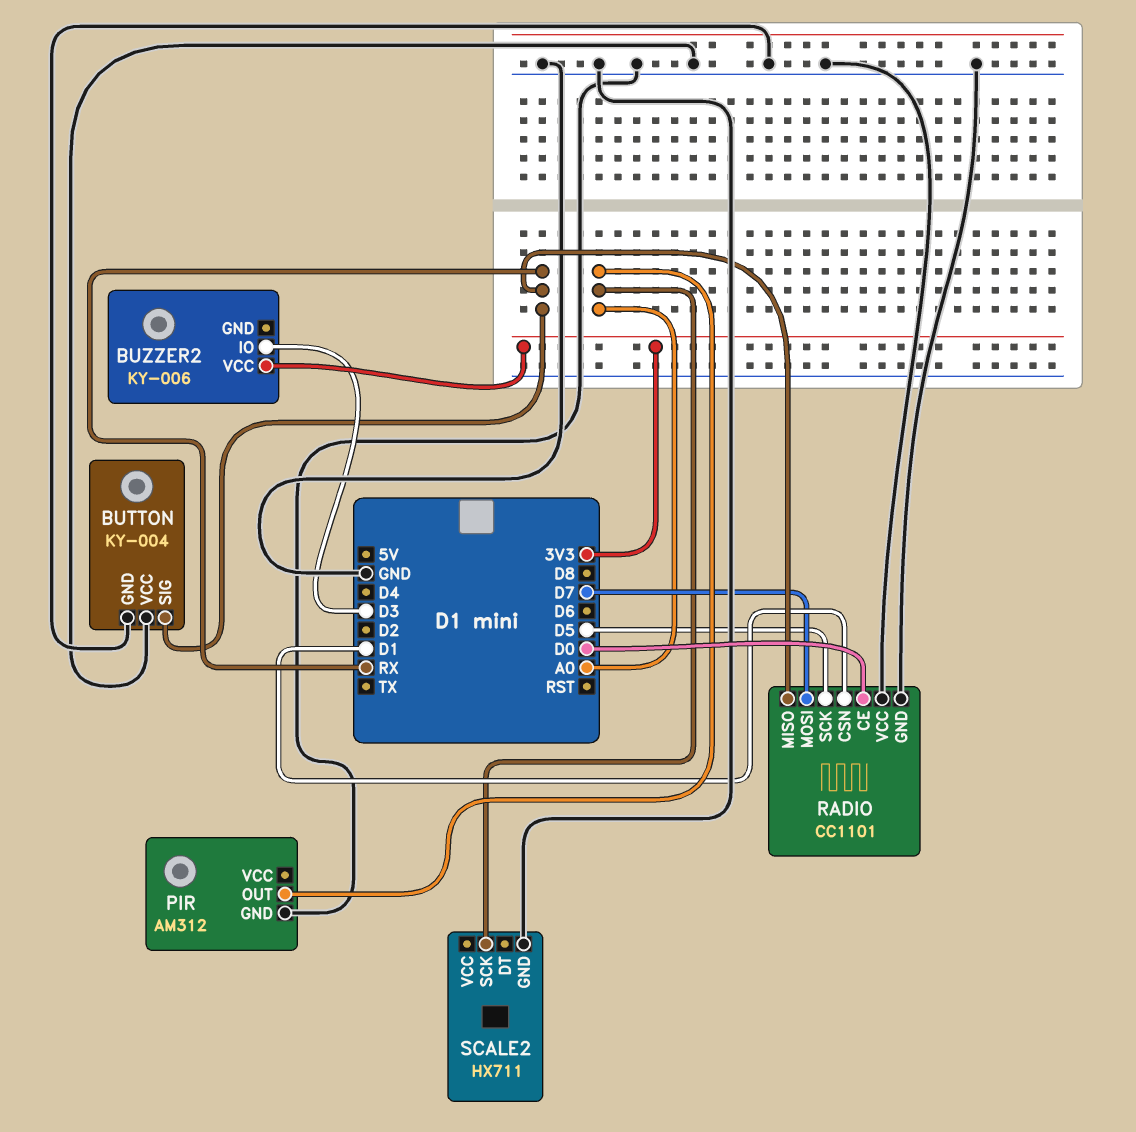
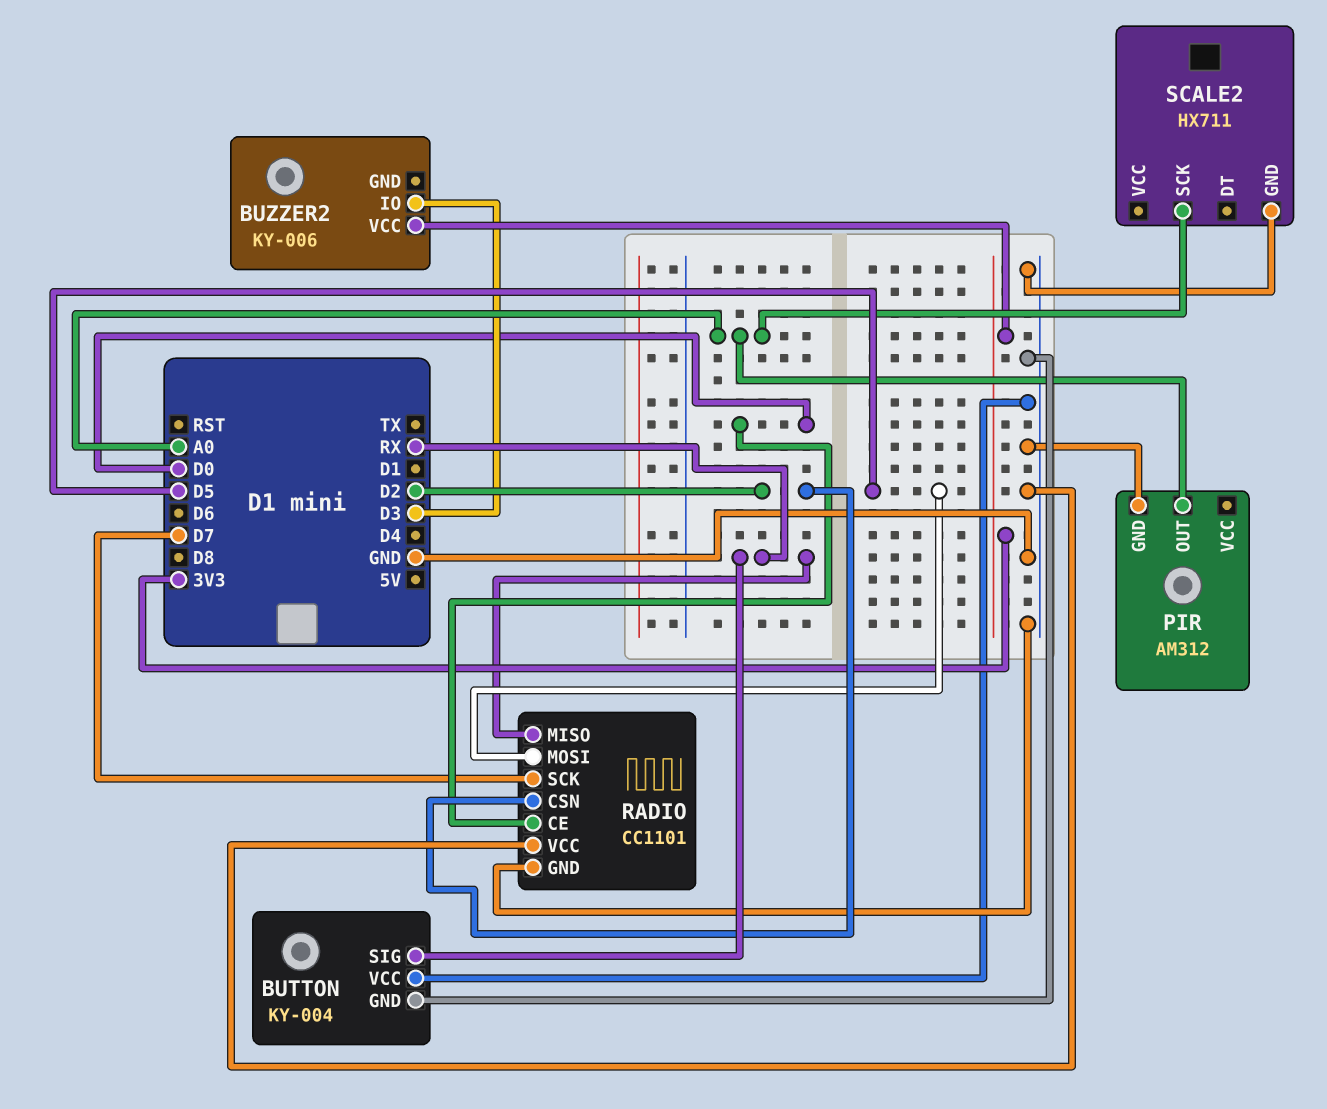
RADIO pin CSN: D1 -> D2
RADIO pin MOSI: D7 -> D5
RADIO pin SCK: D5 -> D7

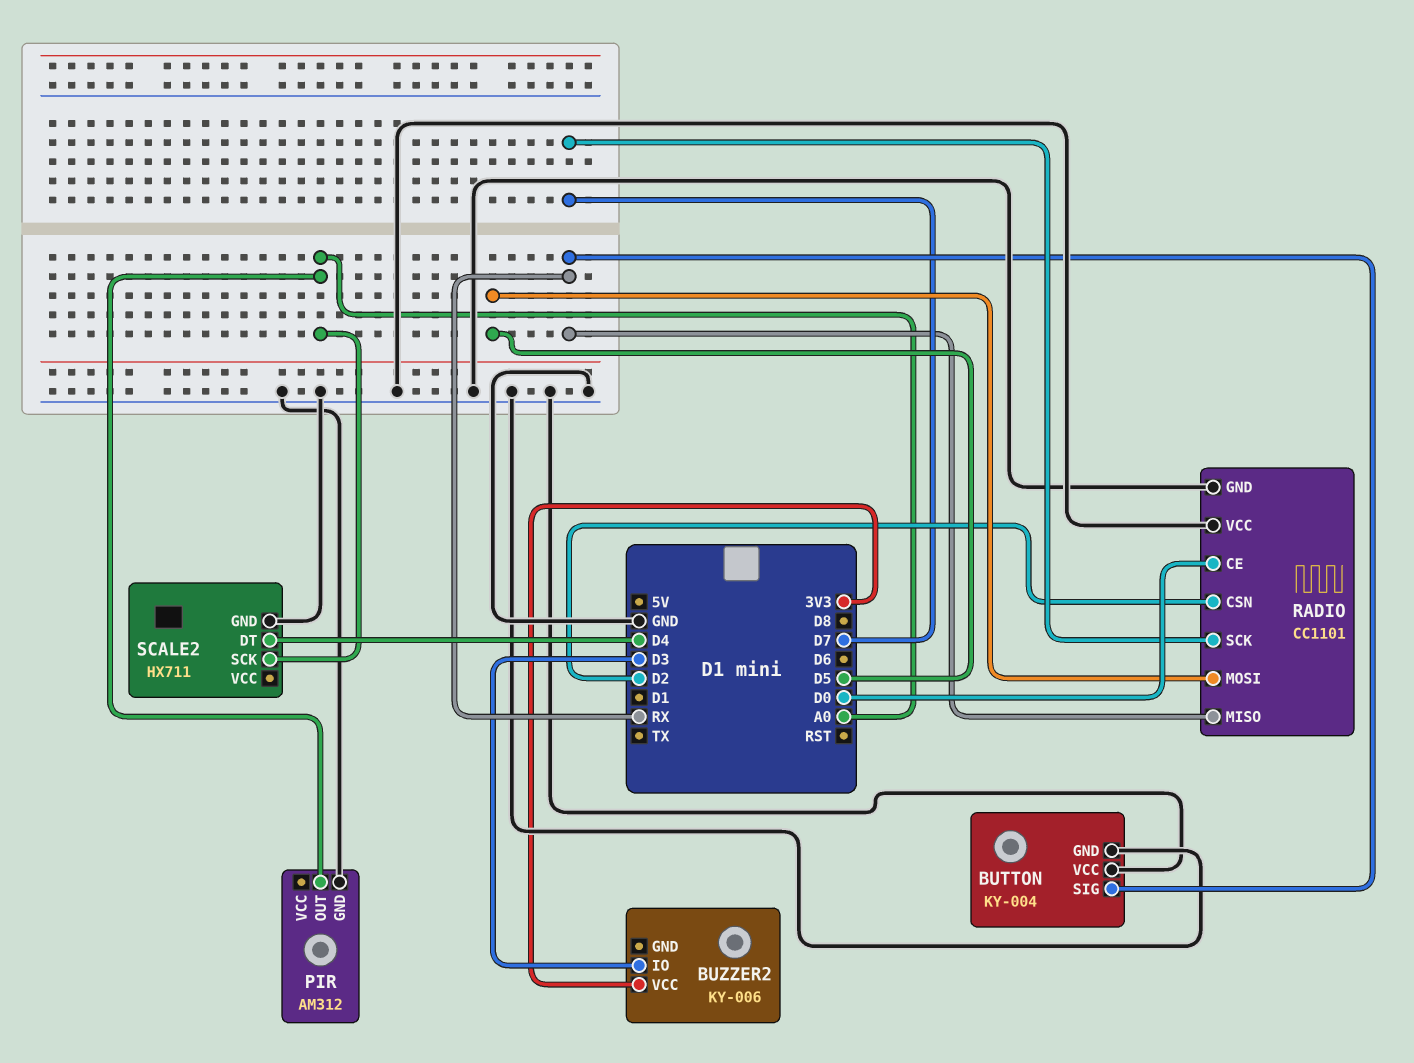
SCALE2 pin DT: none -> D4

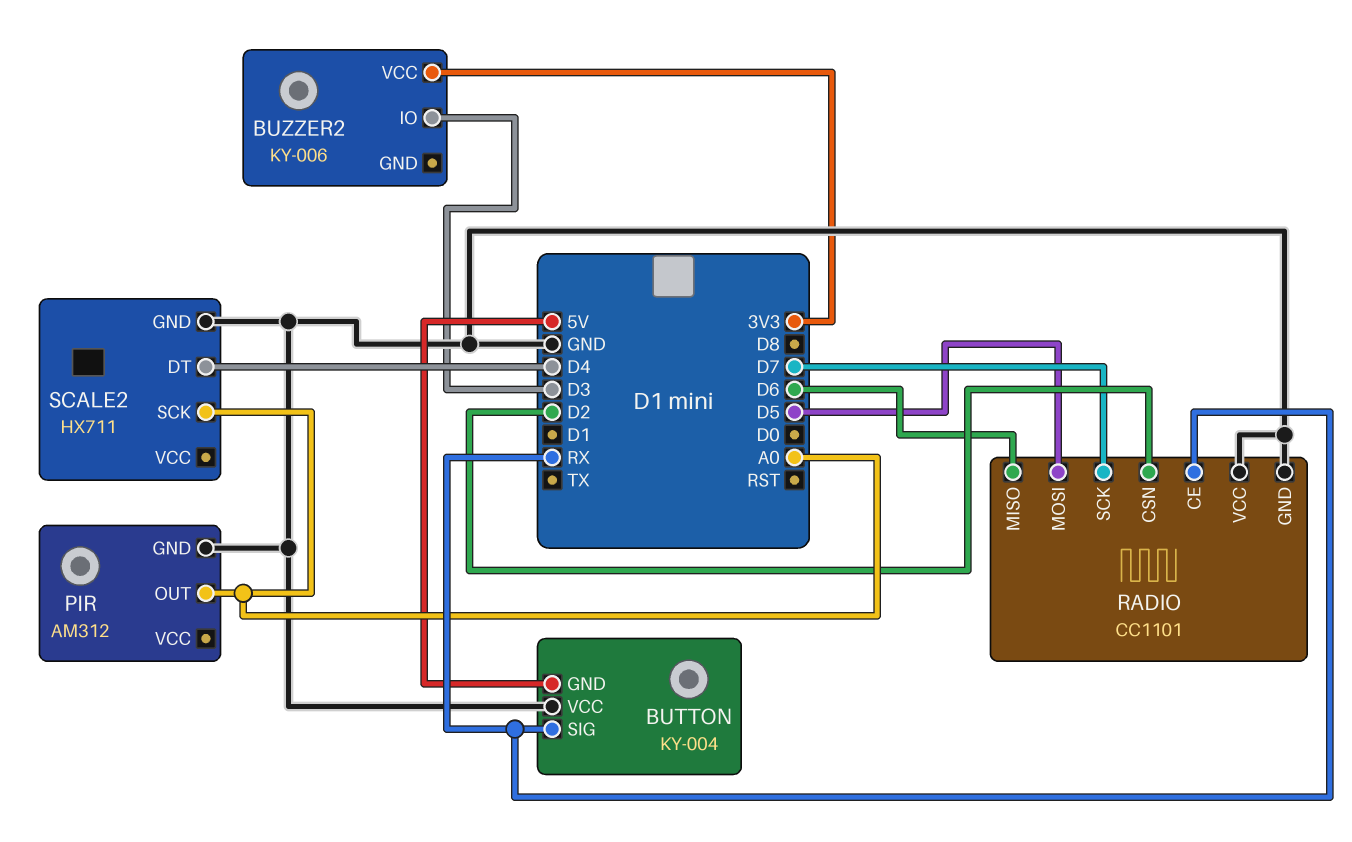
BUTTON pin GND: GND -> 5V
RADIO pin CE: D0 -> RX
RADIO pin MISO: RX -> D6

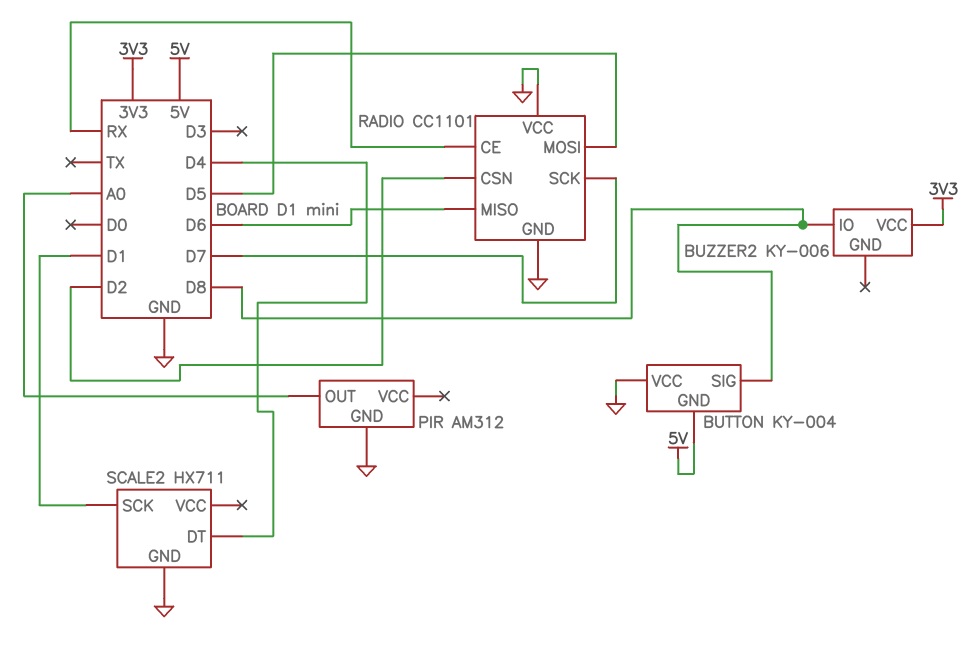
BUTTON pin SIG: RX -> D8
BUZZER2 pin IO: D3 -> D8
SCALE2 pin SCK: A0 -> D1

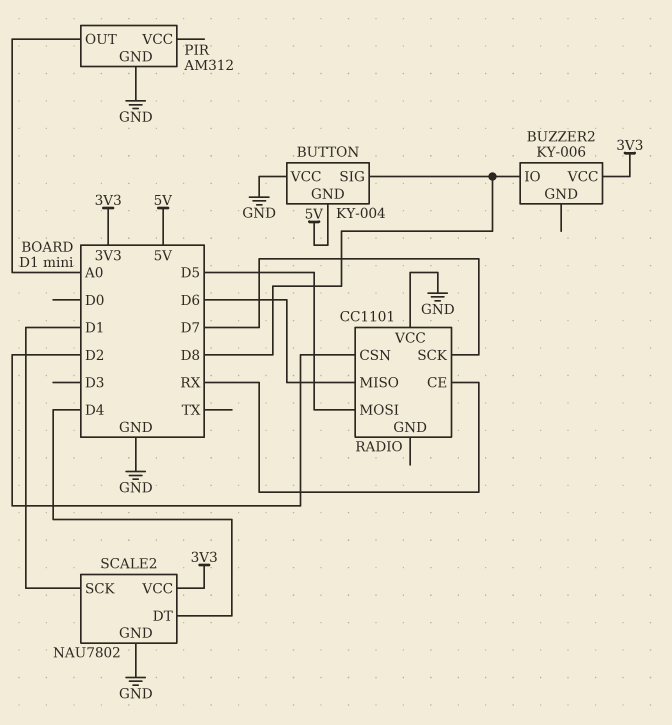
RADIO pin GND: GND -> none
SCALE2: HX711 -> NAU7802
SCALE2 pin VCC: none -> 3V3

